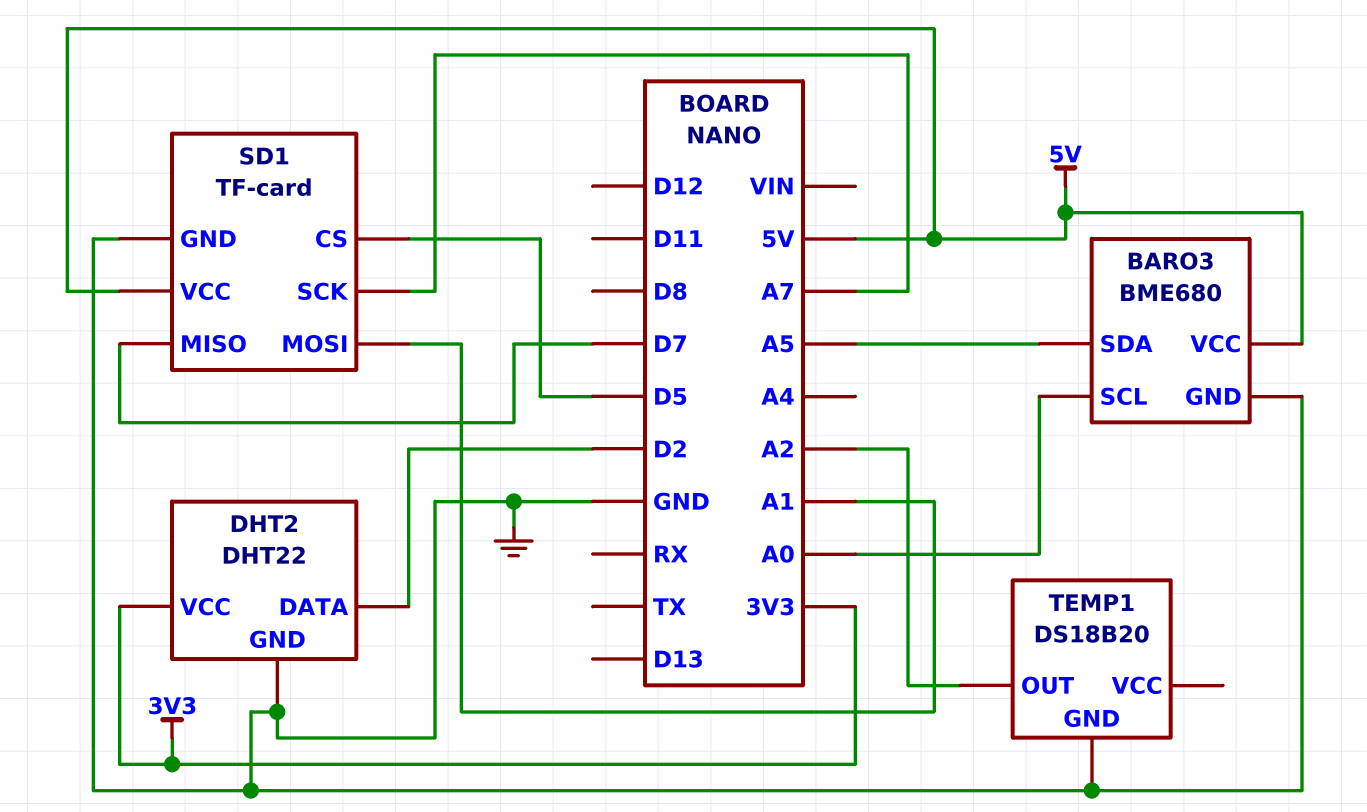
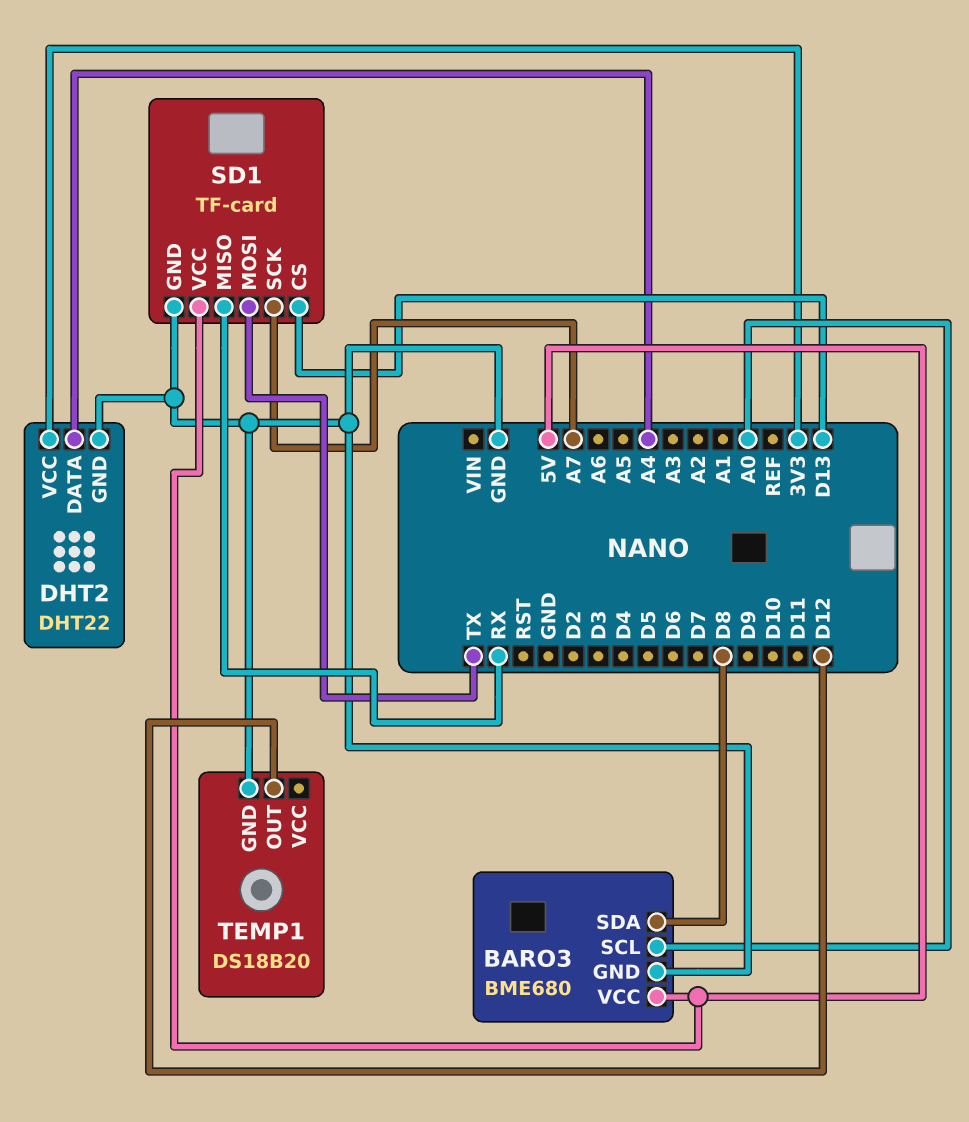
BARO3 pin SDA: A5 -> D8
DHT2 pin DATA: D2 -> A4
SD1 pin CS: D5 -> D13
SD1 pin MISO: D7 -> RX
SD1 pin MOSI: A1 -> TX
TEMP1 pin OUT: A2 -> D12

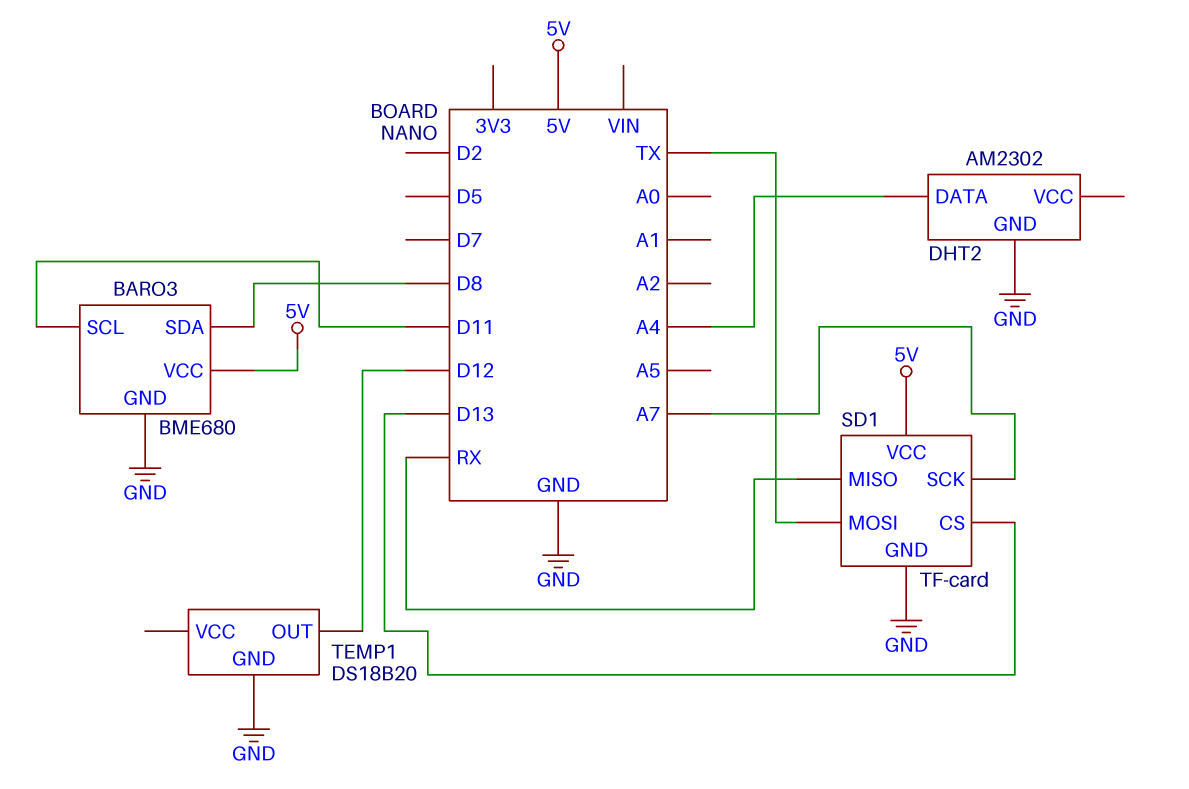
BARO3 pin SCL: A0 -> D11
DHT2: DHT22 -> AM2302
DHT2 pin VCC: 3V3 -> none

